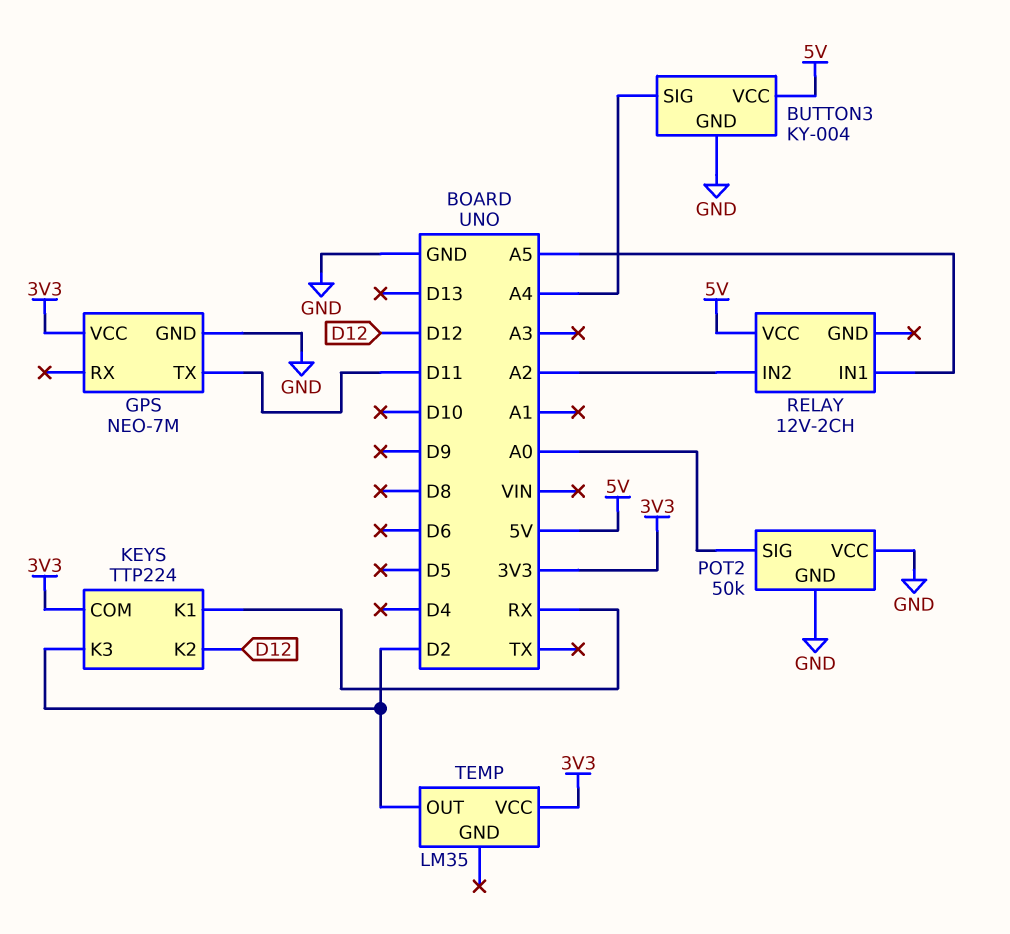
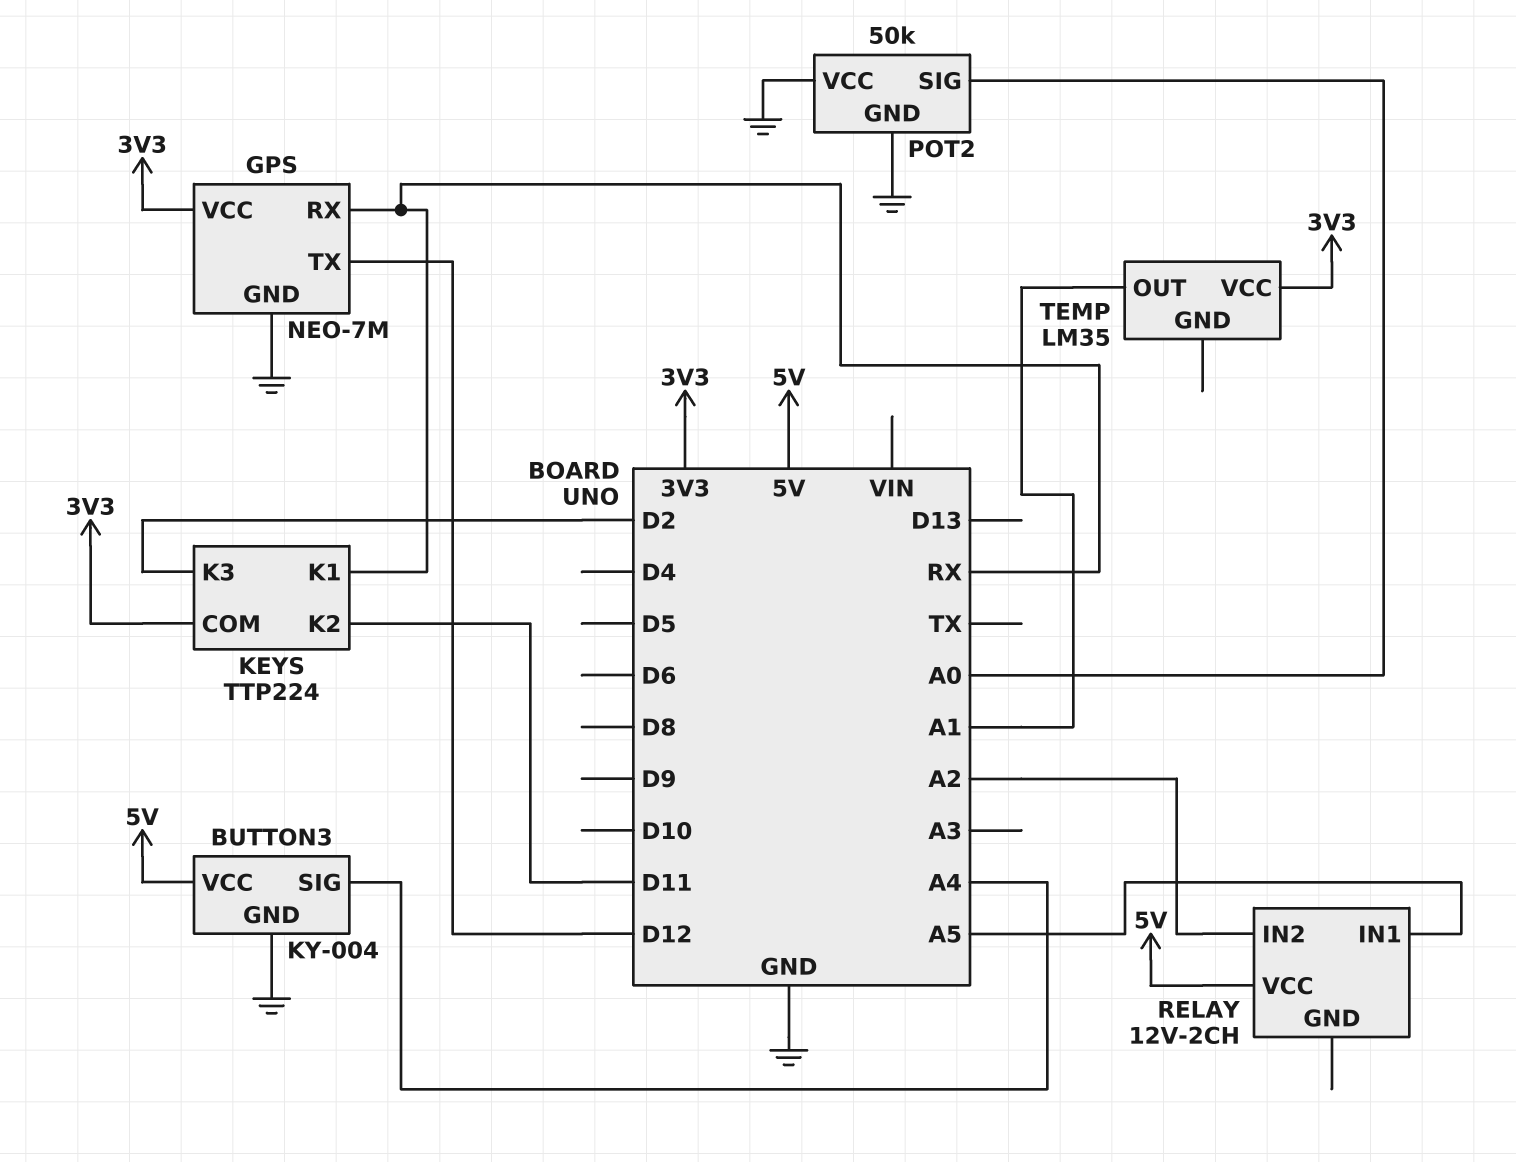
GPS pin RX: none -> RX
GPS pin TX: D11 -> D12
KEYS pin K2: D12 -> D11
TEMP pin OUT: D2 -> A1

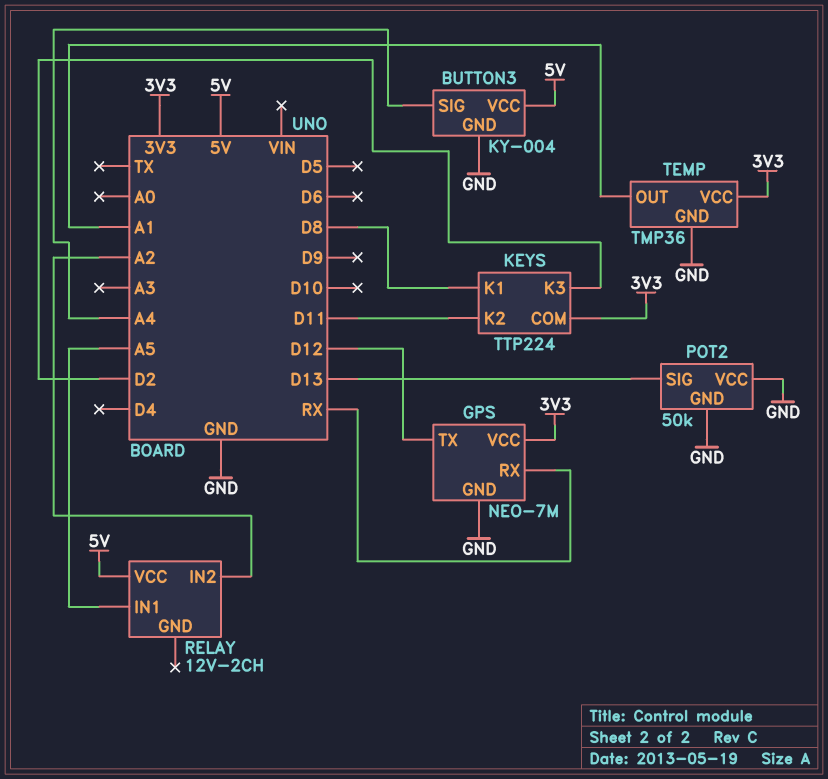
KEYS pin K1: RX -> D8
POT2 pin SIG: A0 -> D13
TEMP: LM35 -> TMP36
TEMP pin GND: none -> GND

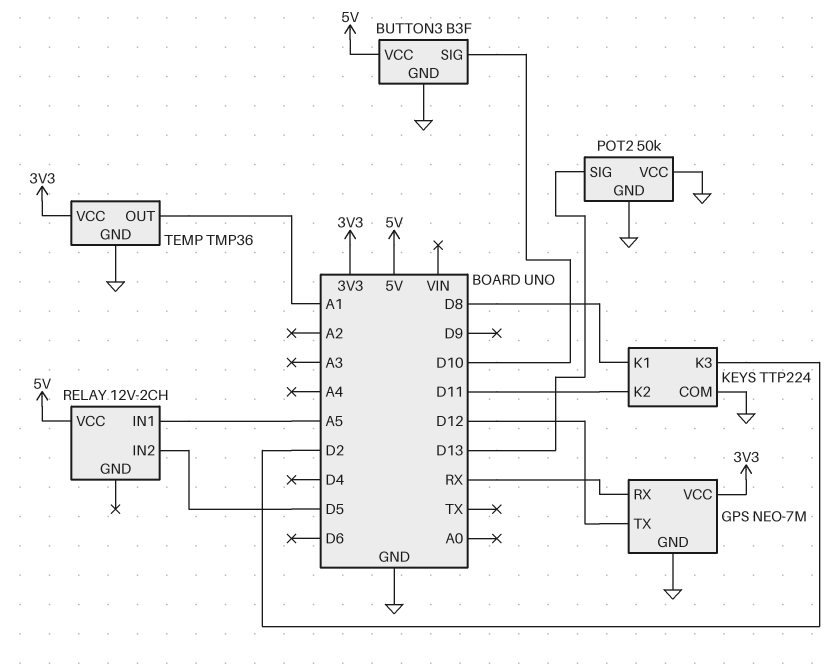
BUTTON3: KY-004 -> B3F
BUTTON3 pin SIG: A4 -> D10
KEYS pin COM: 3V3 -> GND
RELAY pin IN2: A2 -> D5

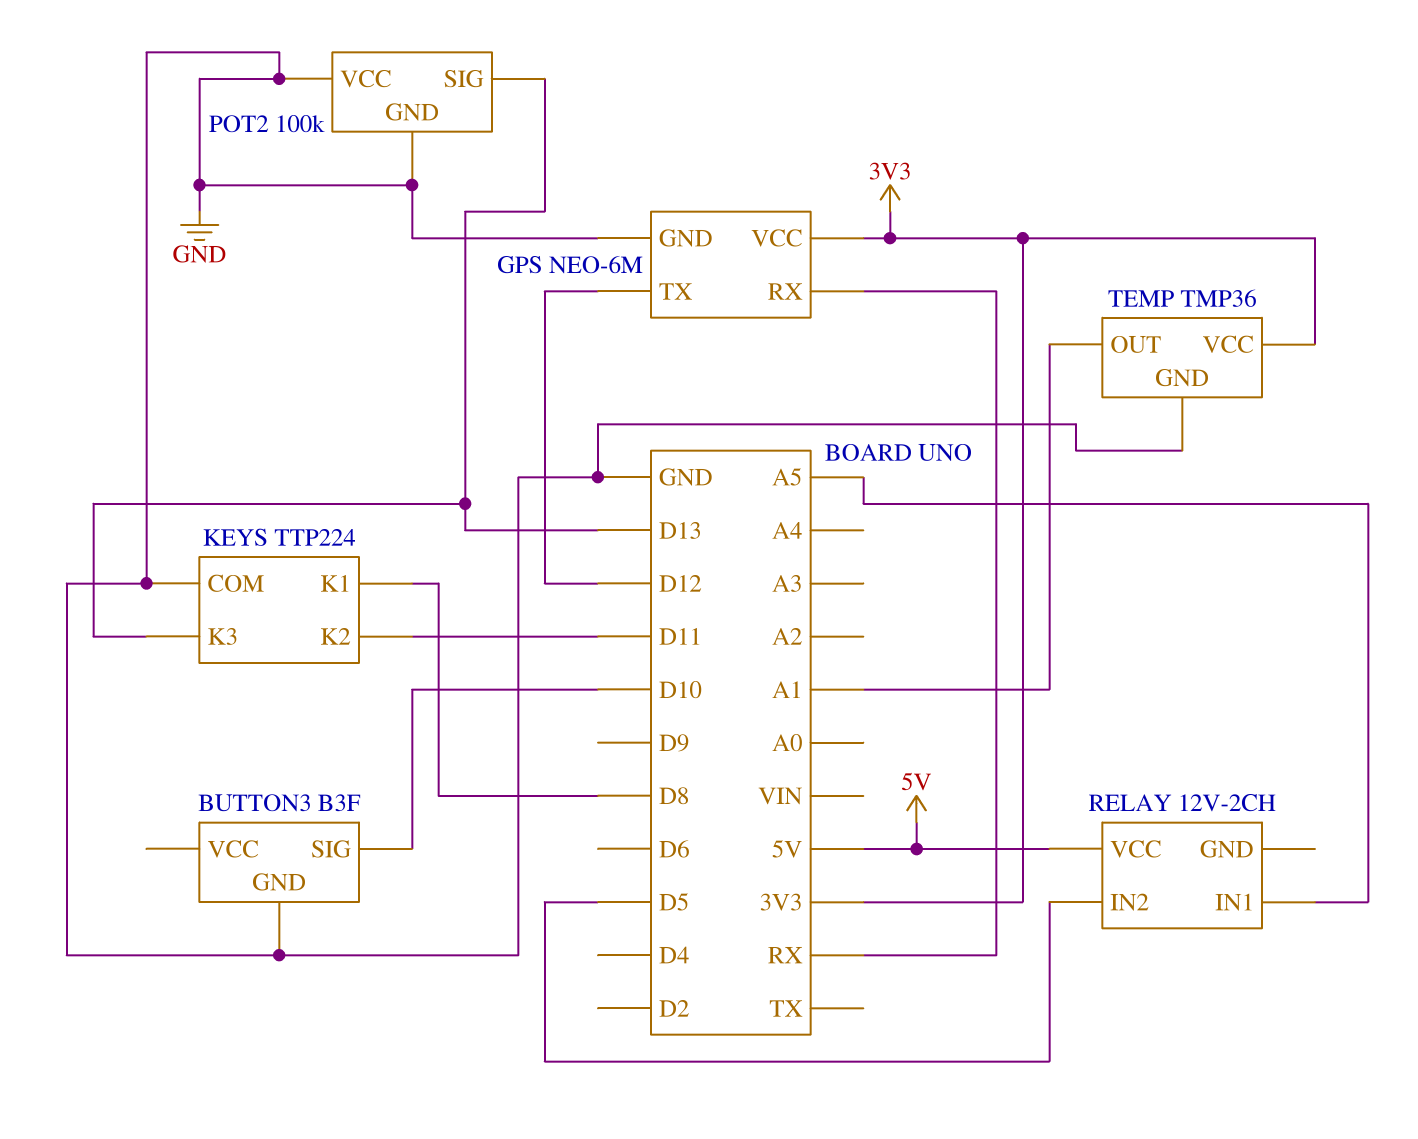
BUTTON3 pin VCC: 5V -> none
GPS: NEO-7M -> NEO-6M
KEYS pin K3: D2 -> D13
POT2: 50k -> 100k

